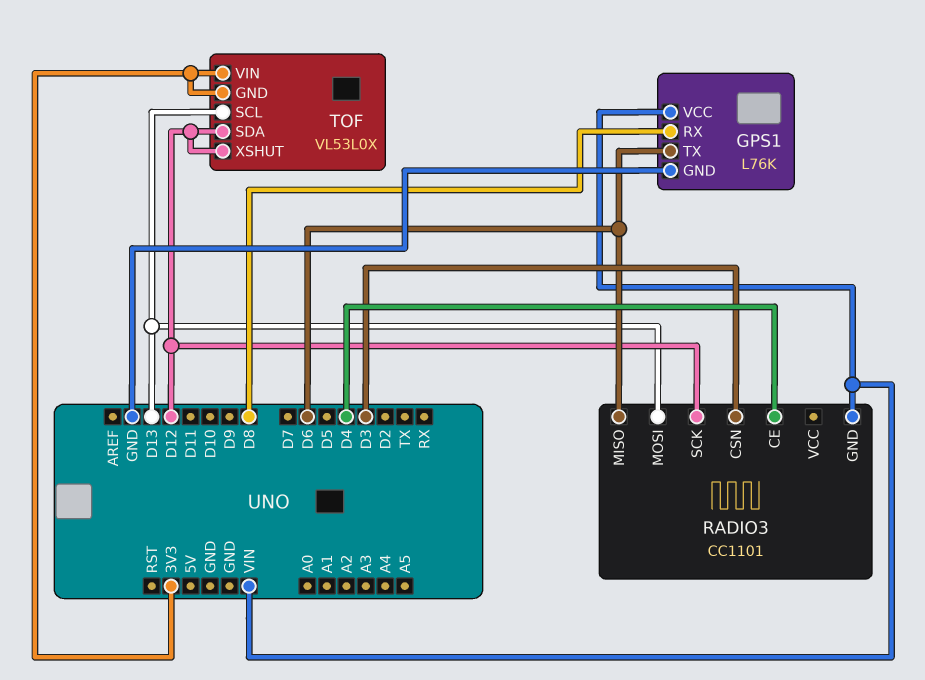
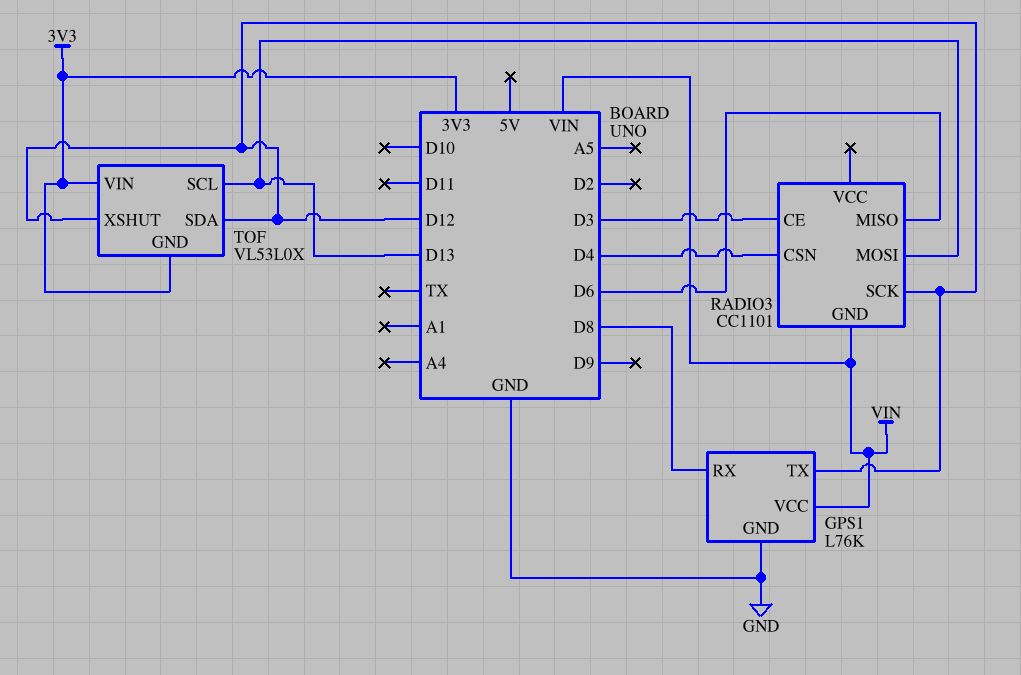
GPS1 pin TX: D6 -> D12
RADIO3 pin CE: D4 -> D3
RADIO3 pin CSN: D3 -> D4

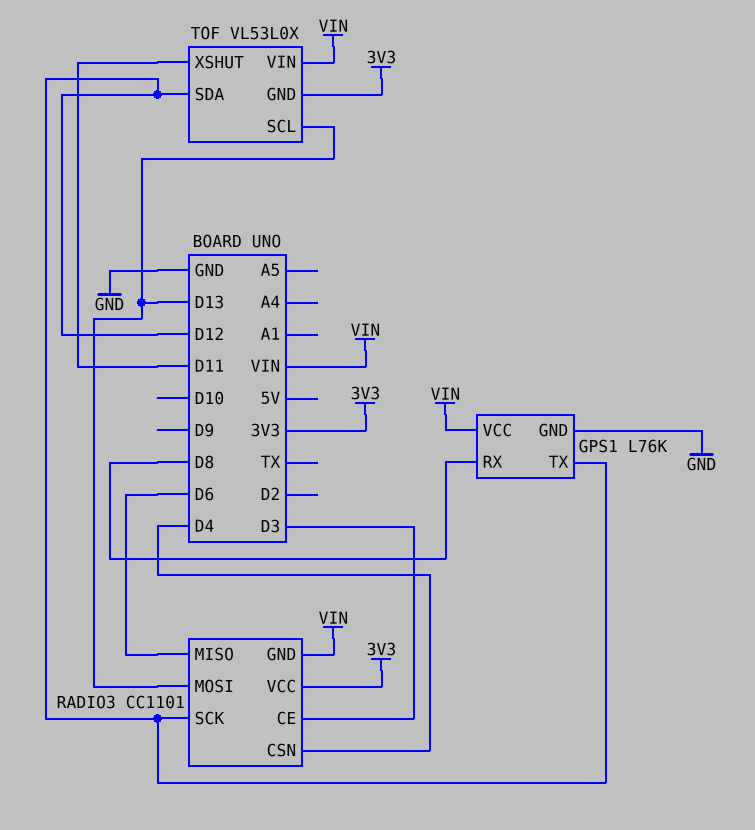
RADIO3 pin VCC: none -> 3V3
TOF pin VIN: 3V3 -> VIN
TOF pin XSHUT: D12 -> D11

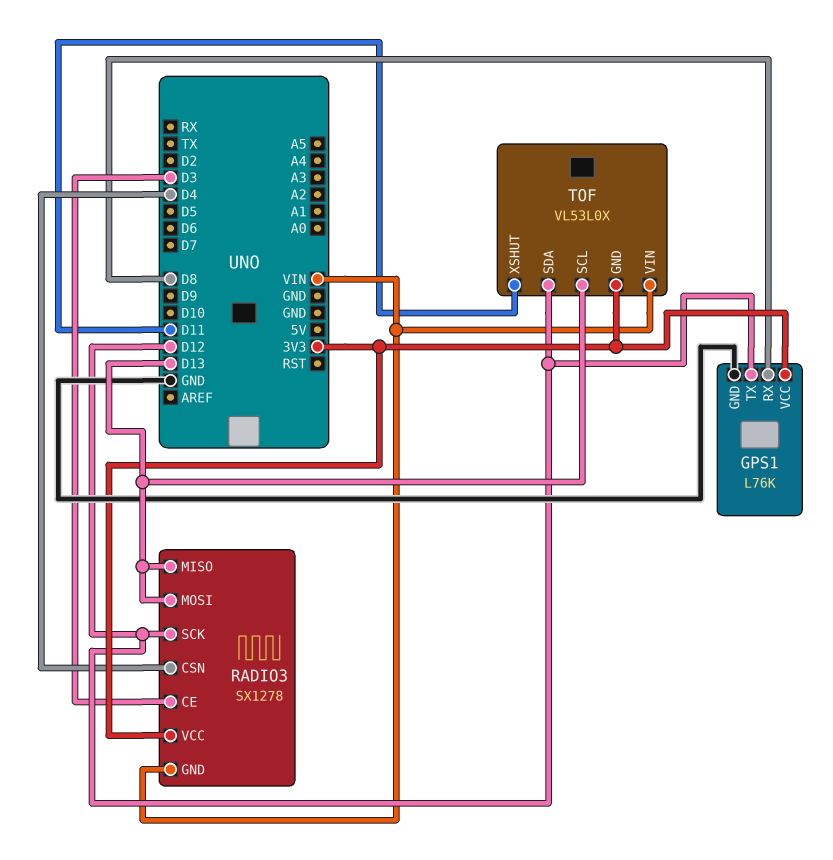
GPS1 pin VCC: VIN -> 3V3
RADIO3: CC1101 -> SX1278
RADIO3 pin MISO: D6 -> D13

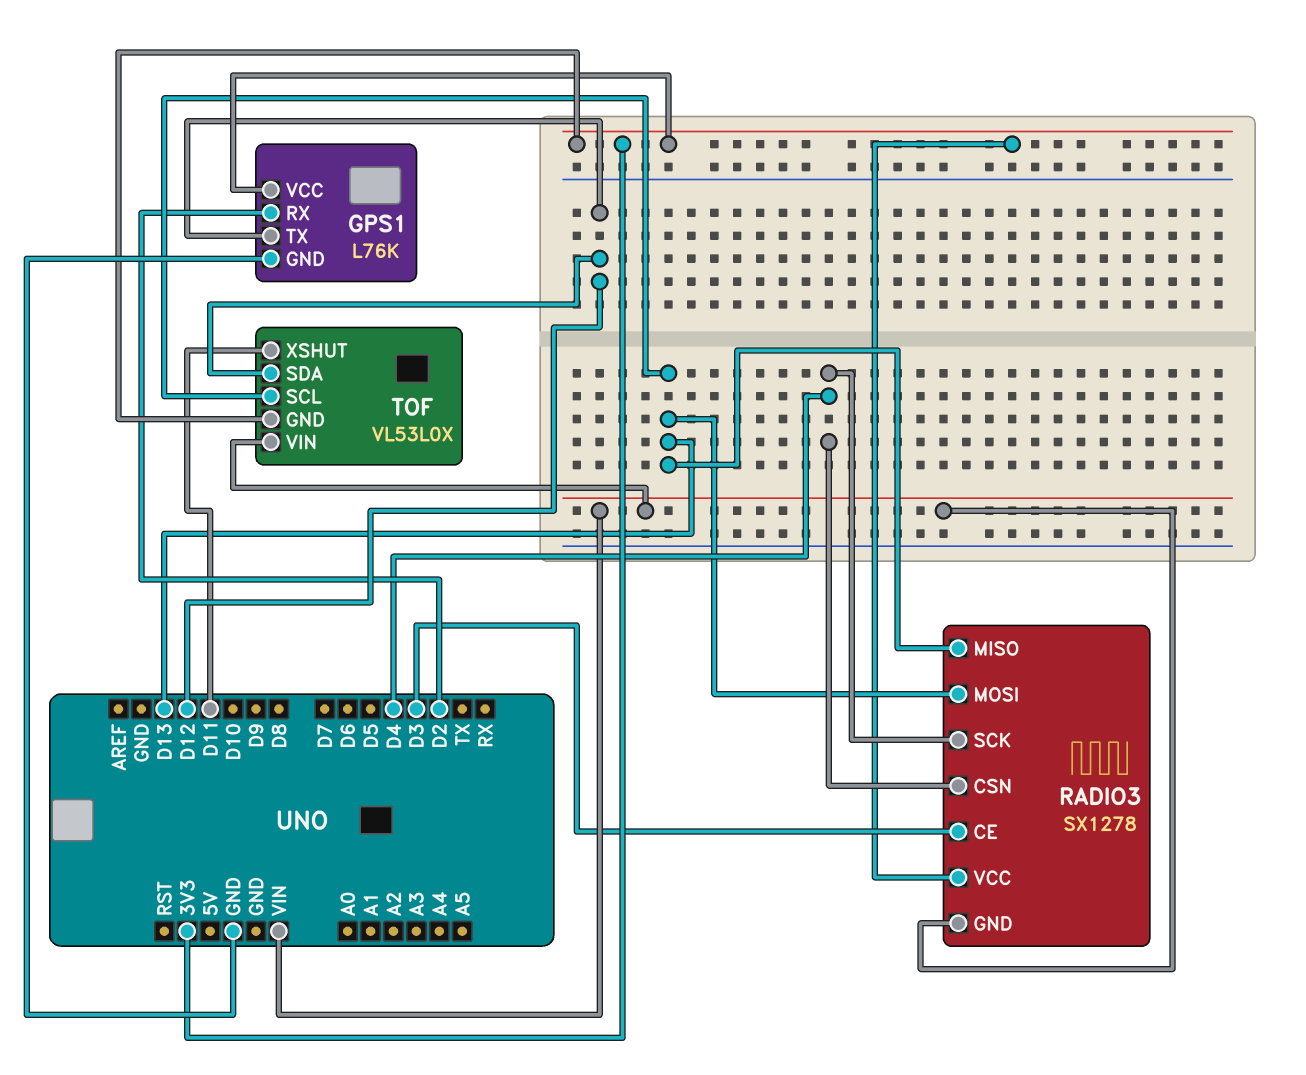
GPS1 pin RX: D8 -> D2
RADIO3 pin SCK: D12 -> D4

